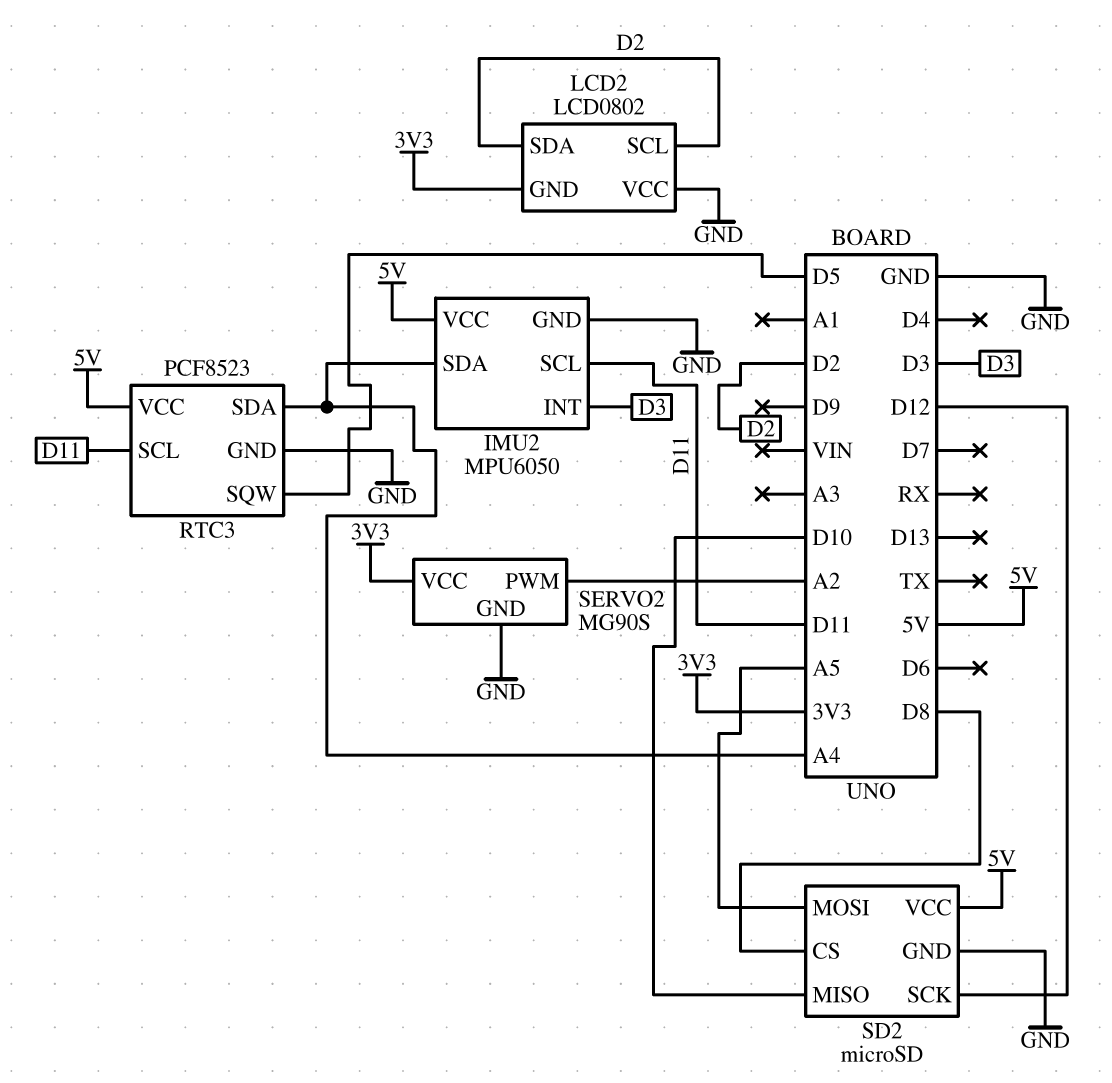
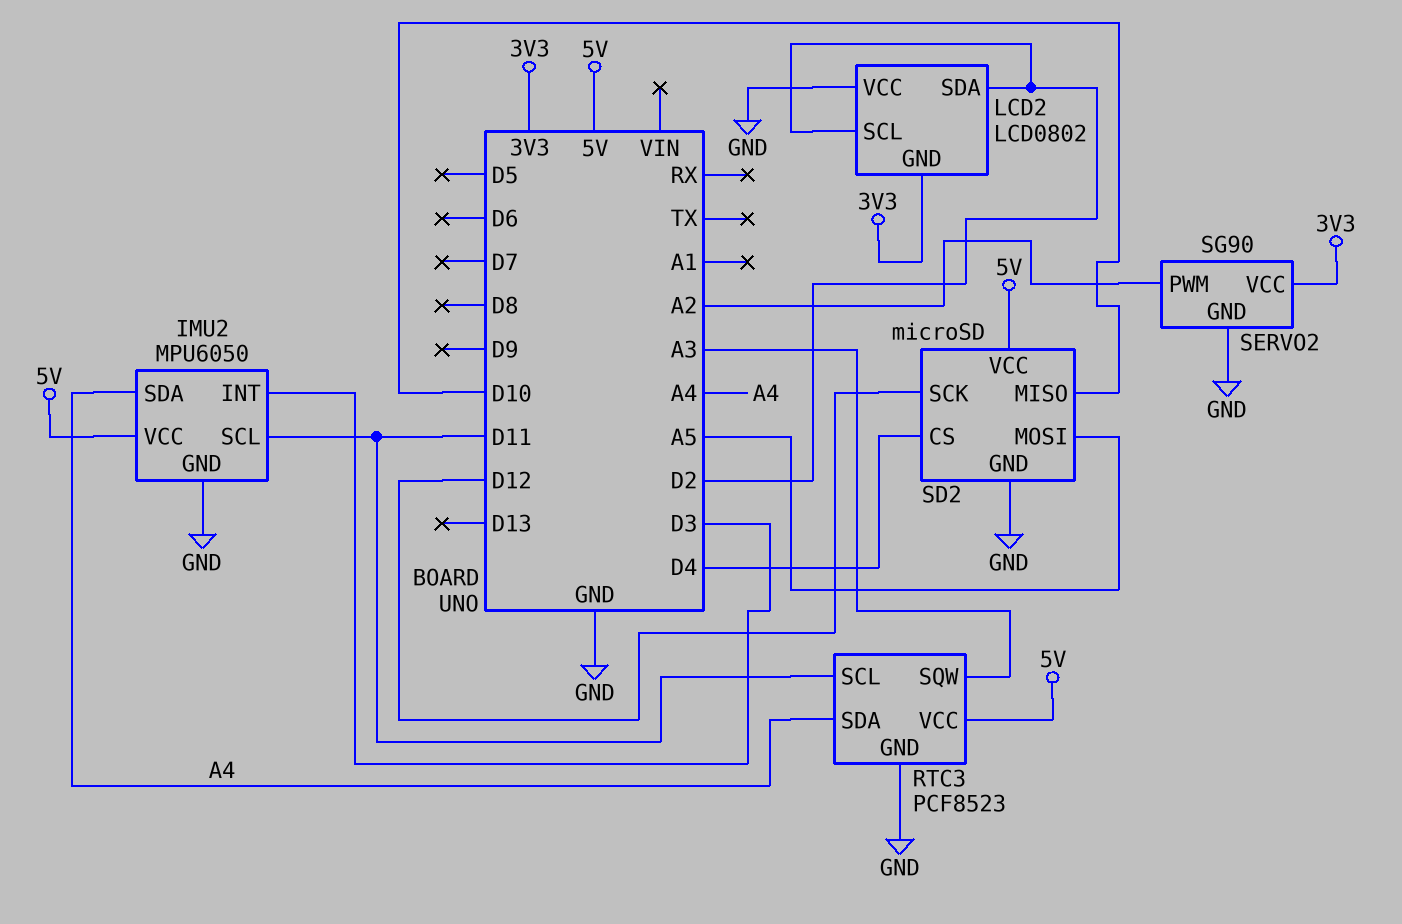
RTC3 pin SQW: D5 -> A3
SD2 pin CS: D8 -> D4
SERVO2: MG90S -> SG90

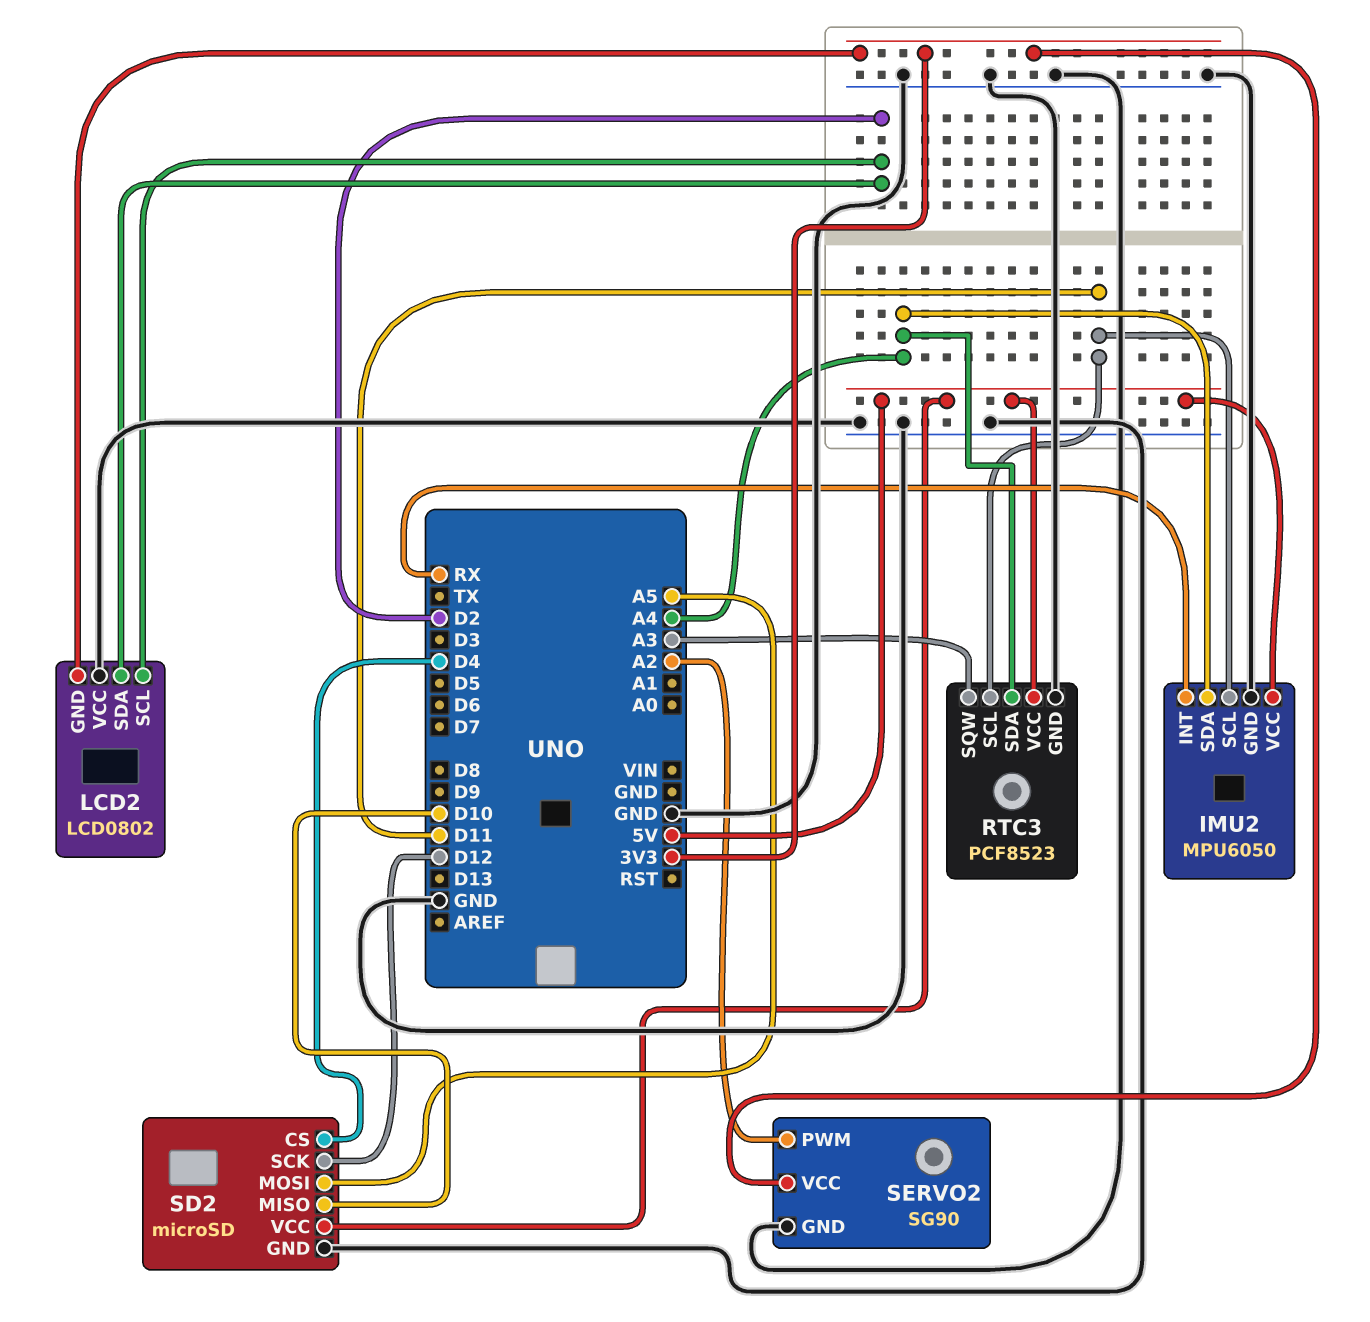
IMU2 pin INT: D3 -> RX

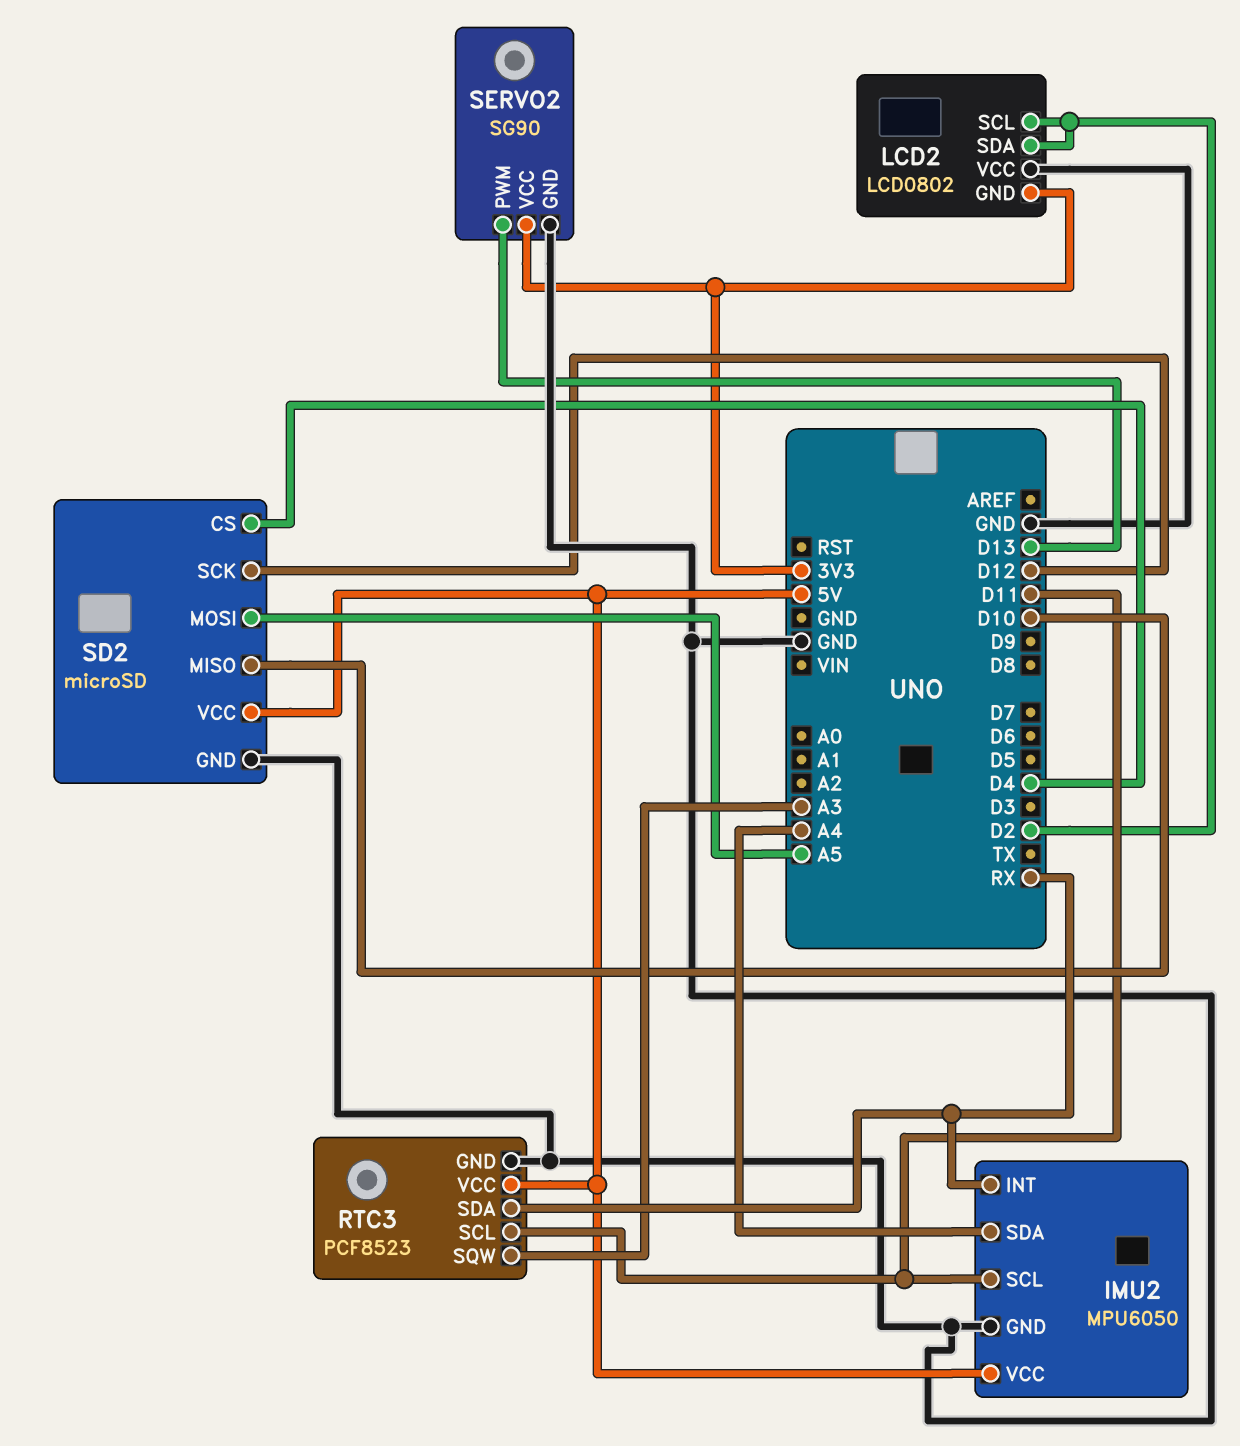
RTC3 pin SDA: A4 -> RX
SERVO2 pin PWM: A2 -> D13

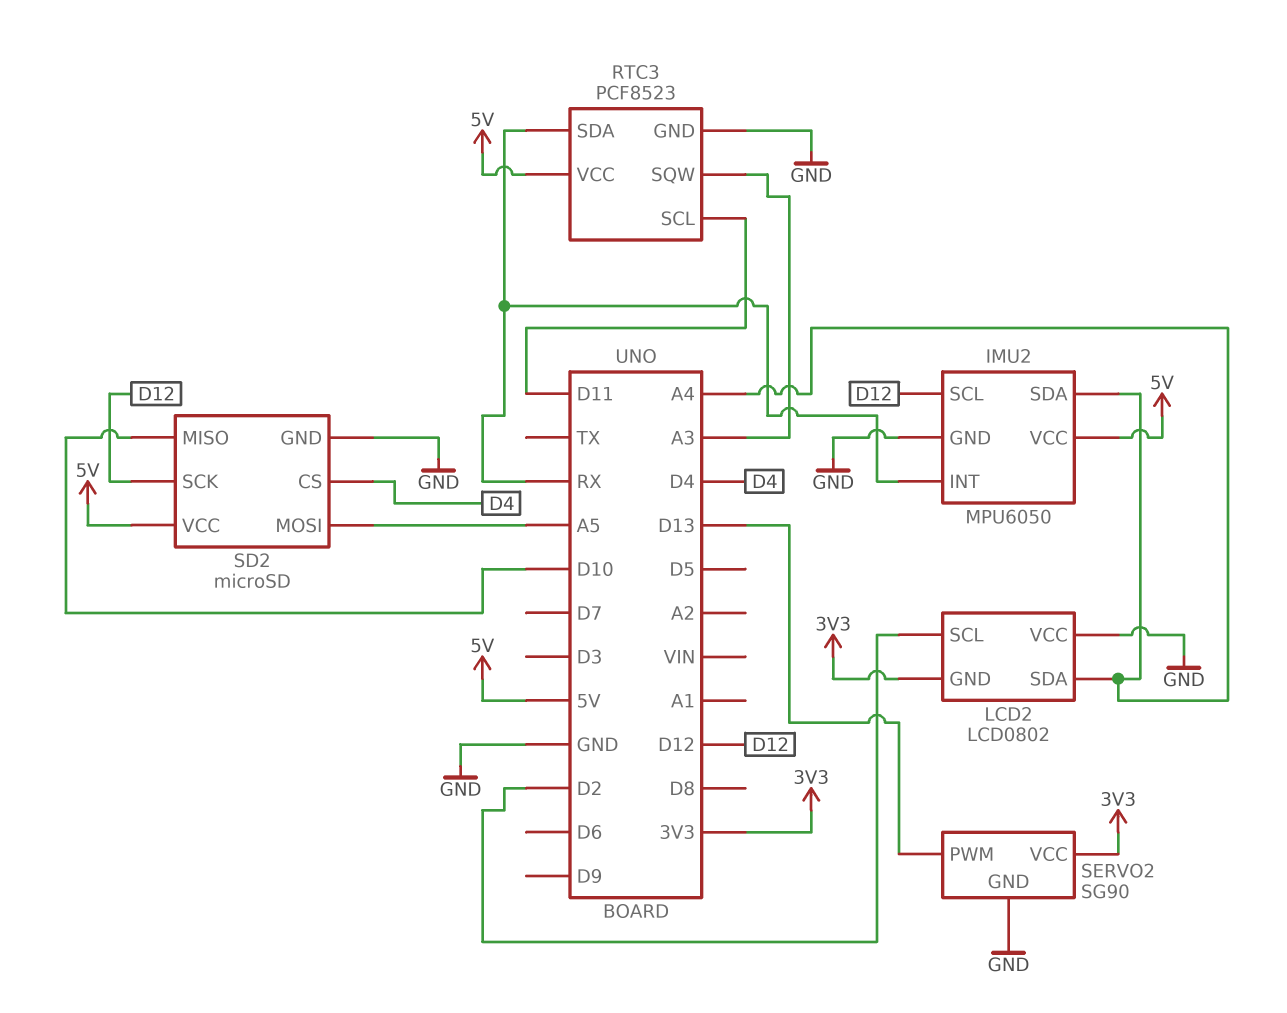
IMU2 pin SCL: D11 -> D12
LCD2 pin SDA: D2 -> A4

